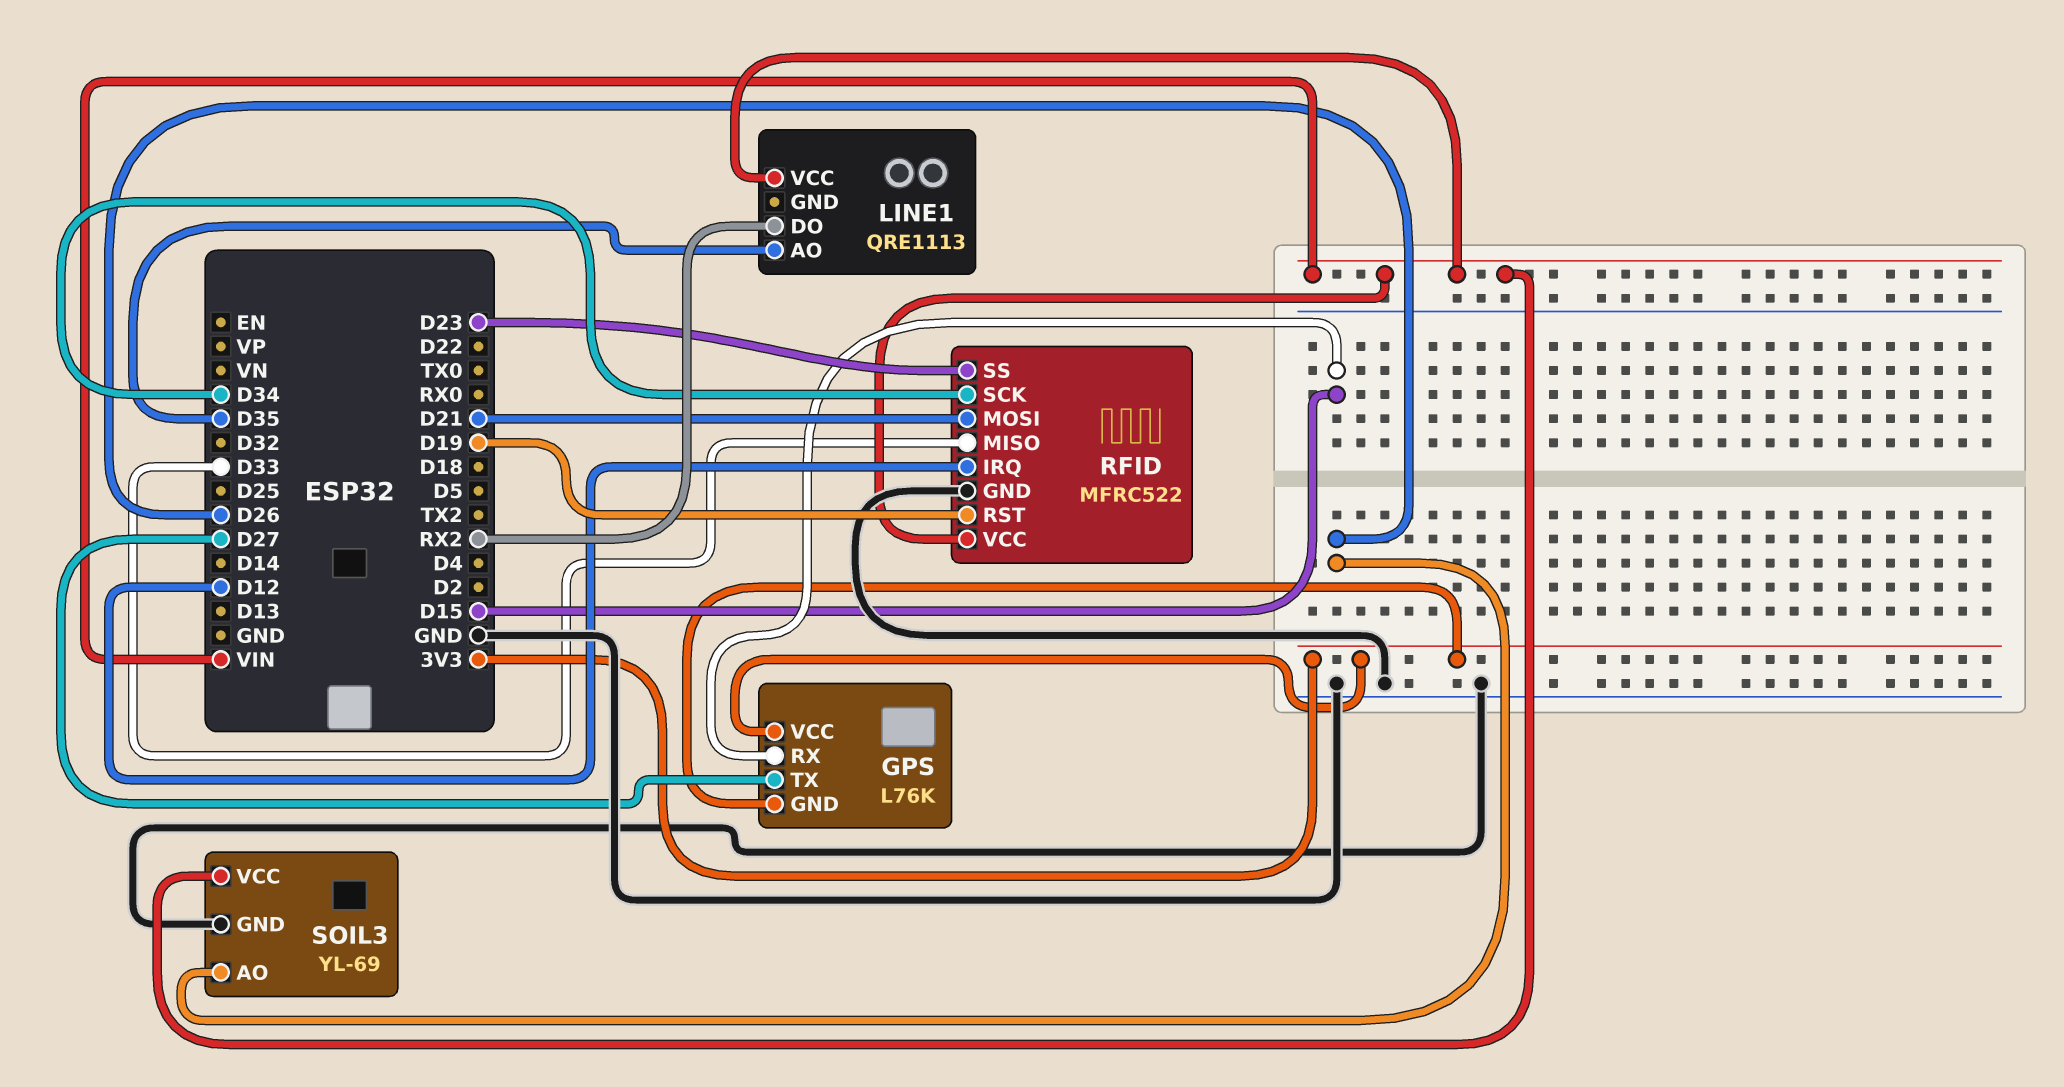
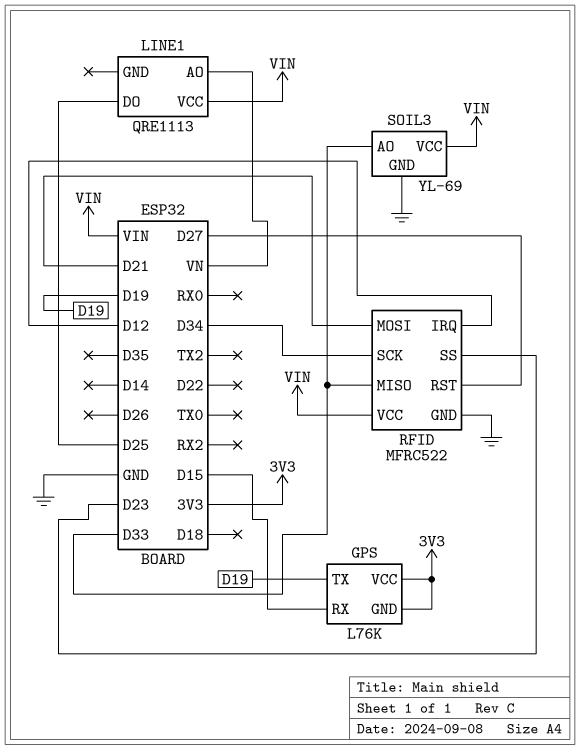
GPS pin TX: D27 -> D19
LINE1 pin AO: D35 -> VN
LINE1 pin DO: RX2 -> D25
RFID pin RST: D19 -> D27
SOIL3 pin AO: D26 -> D33

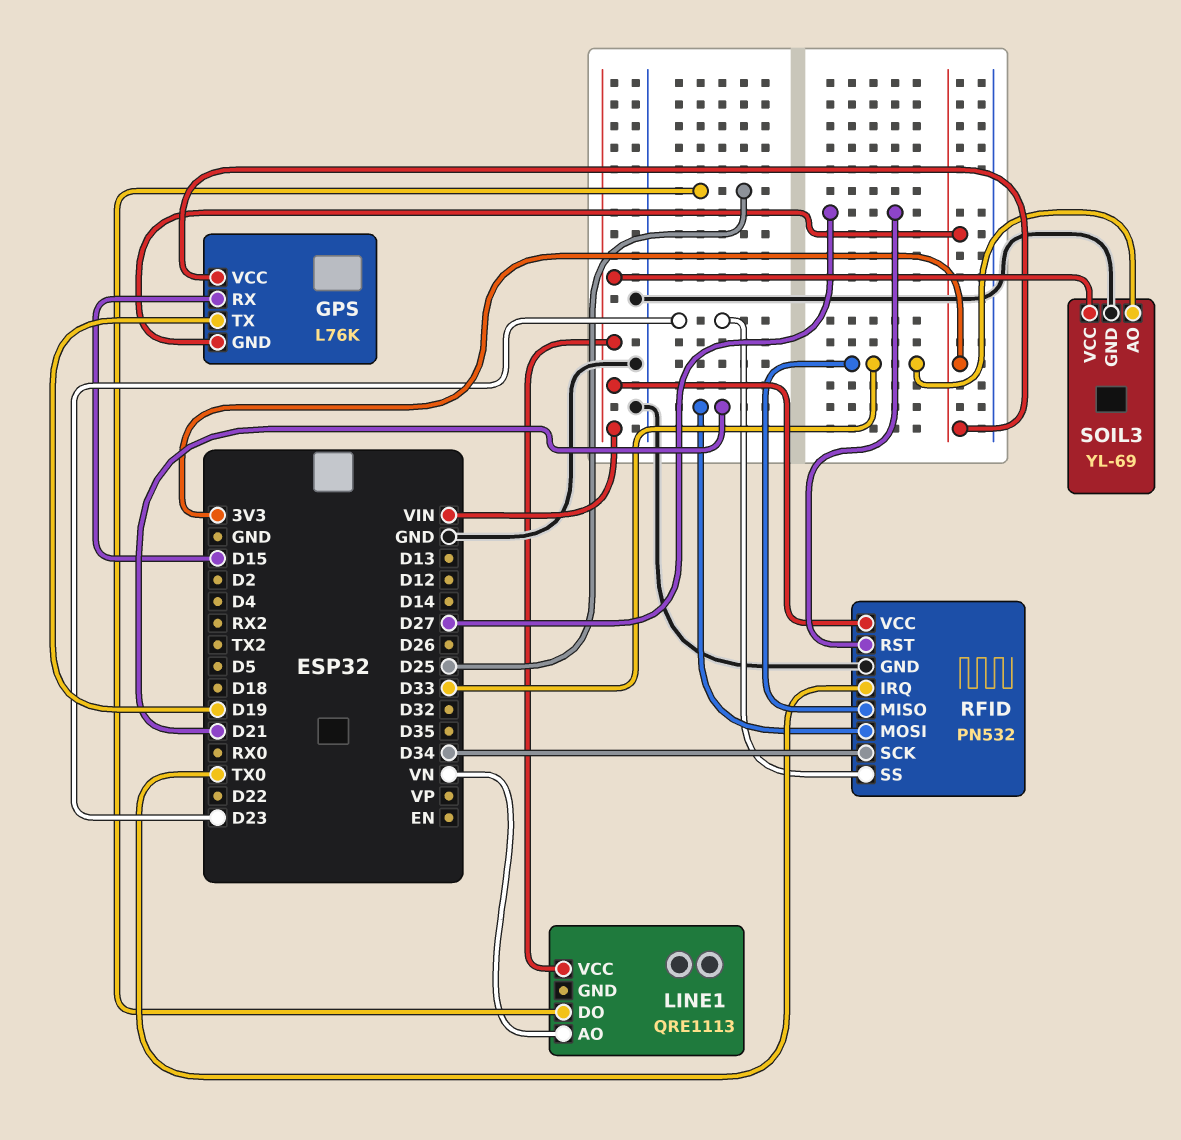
RFID: MFRC522 -> PN532
RFID pin IRQ: D12 -> TX0

